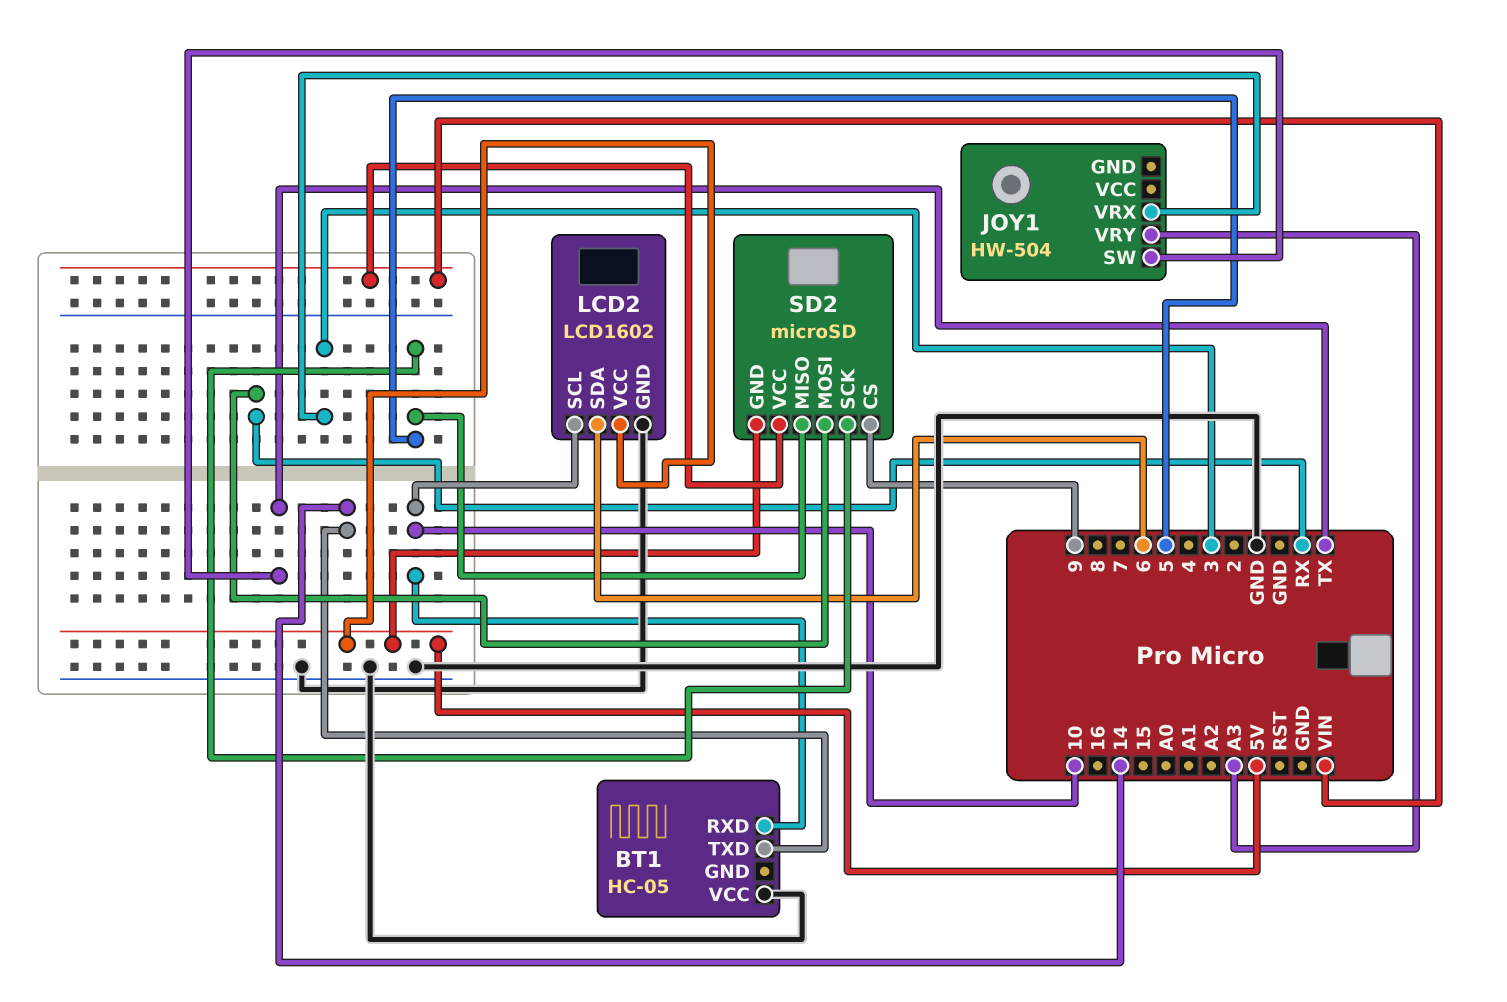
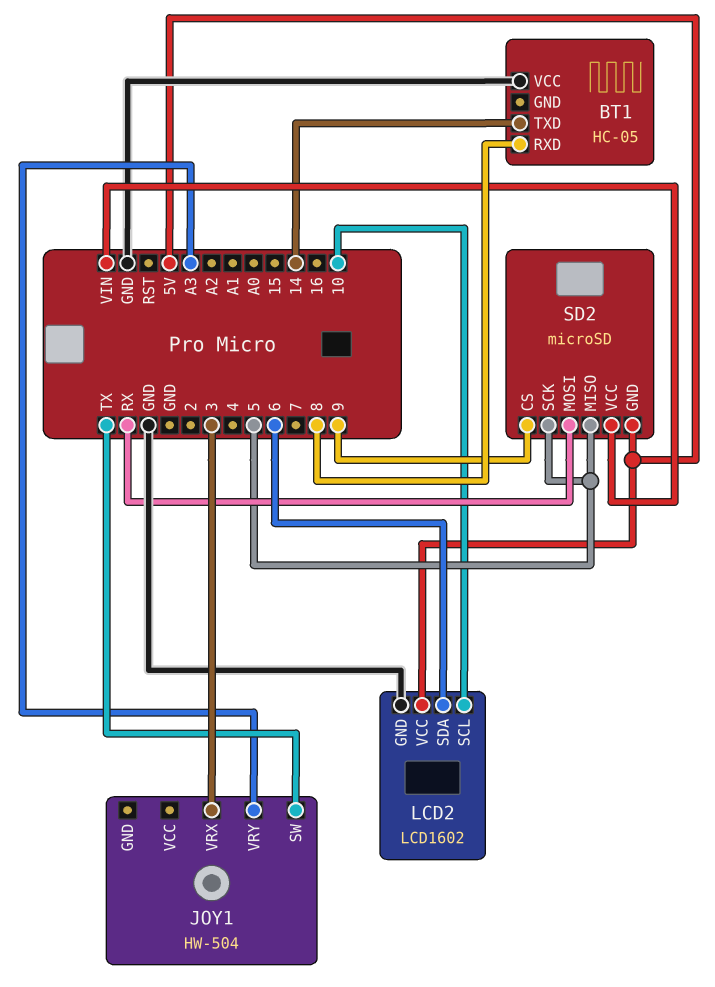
BT1 pin RXD: 10 -> 8

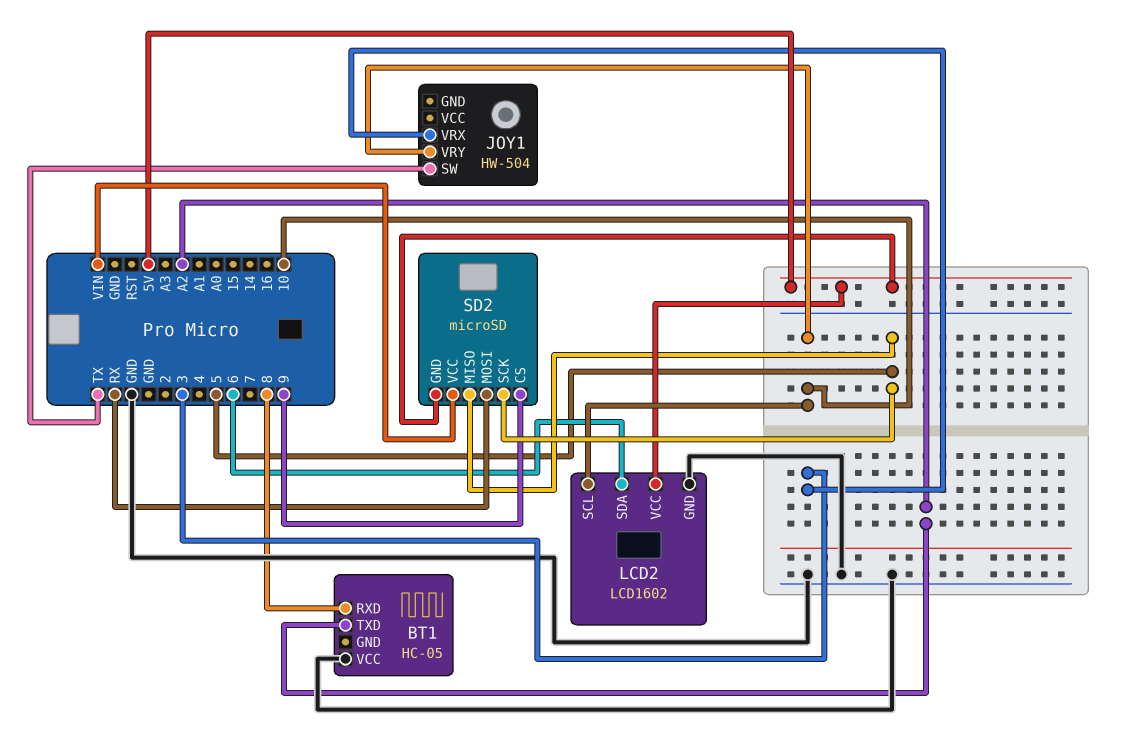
BT1 pin TXD: 14 -> A2
JOY1 pin VRY: A3 -> 10

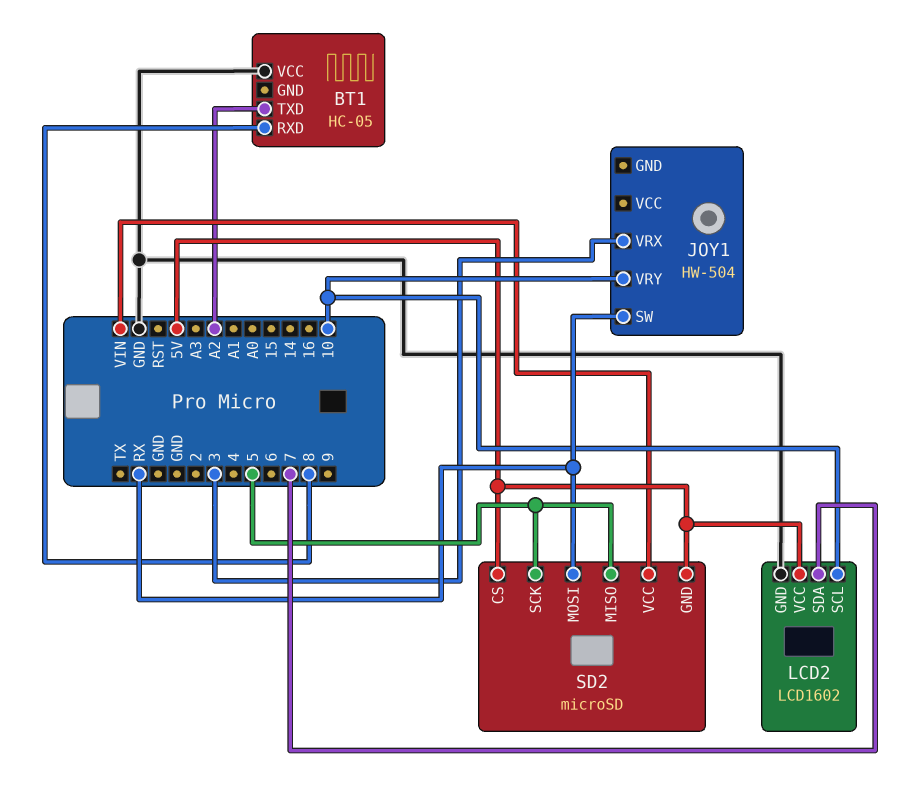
JOY1 pin SW: TX -> RX
LCD2 pin SDA: 6 -> 7
SD2 pin CS: 9 -> 5V

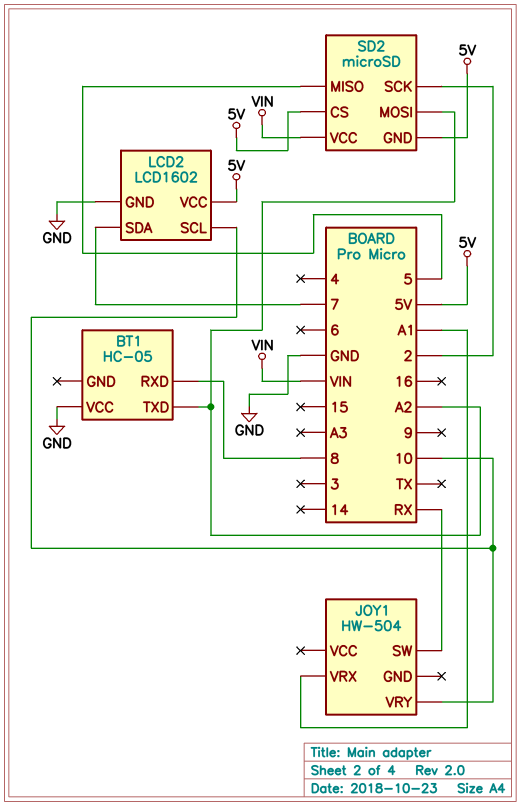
JOY1 pin VRX: 3 -> A1
SD2 pin MOSI: RX -> A2
SD2 pin SCK: 5 -> 2

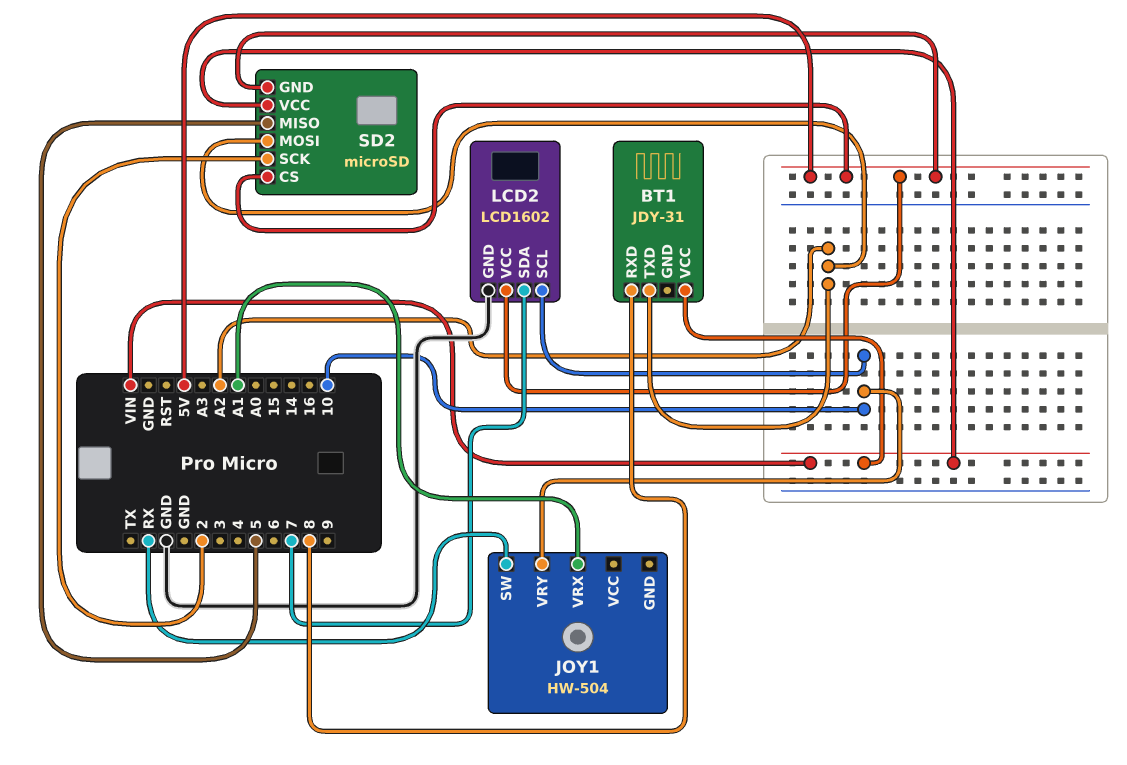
BT1: HC-05 -> JDY-31
BT1 pin VCC: GND -> VIN

